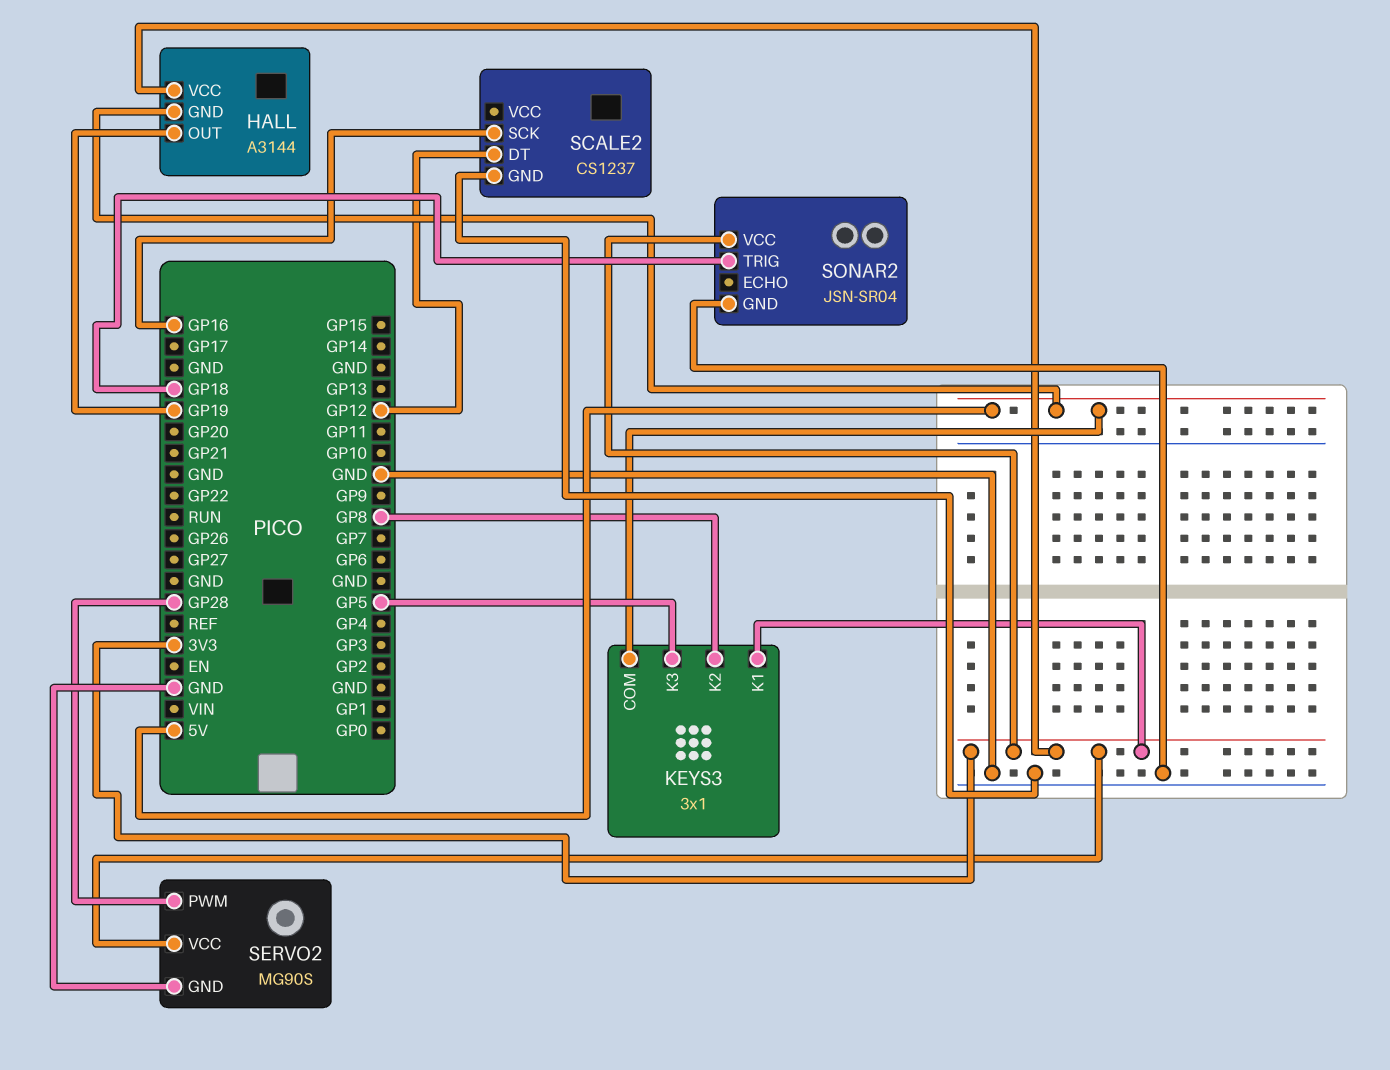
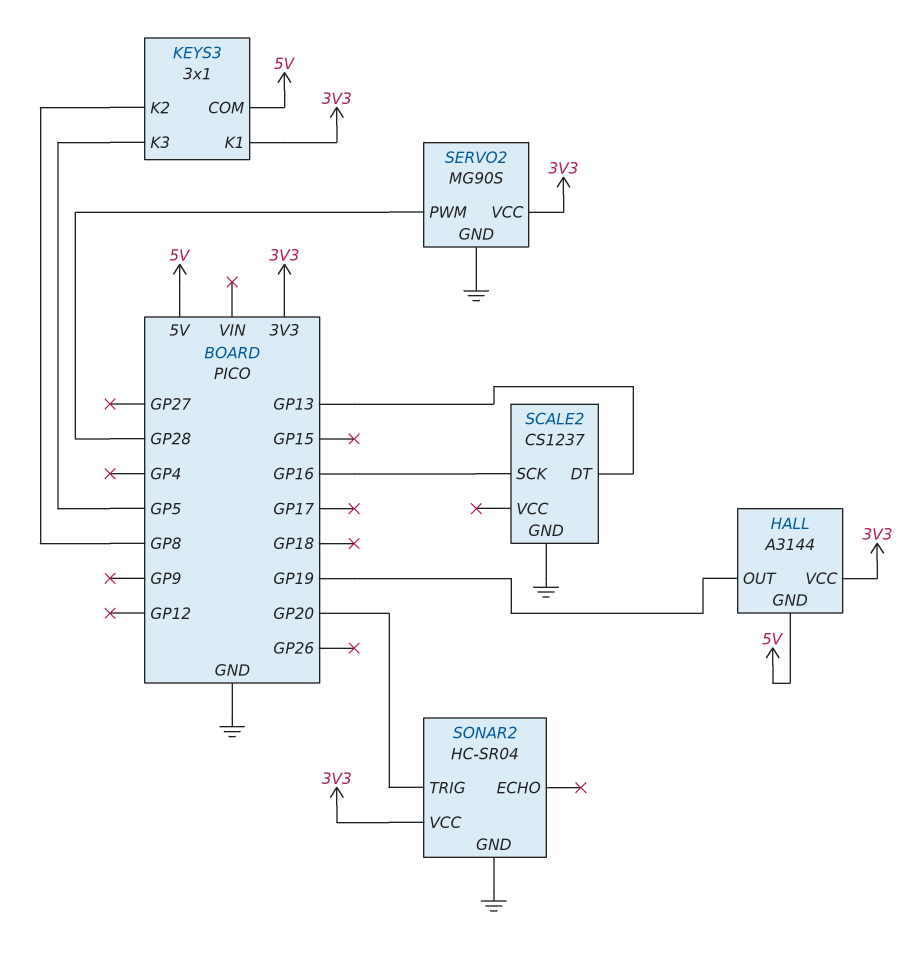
SCALE2 pin DT: GP12 -> GP13
SONAR2: JSN-SR04 -> HC-SR04
SONAR2 pin TRIG: GP18 -> GP20

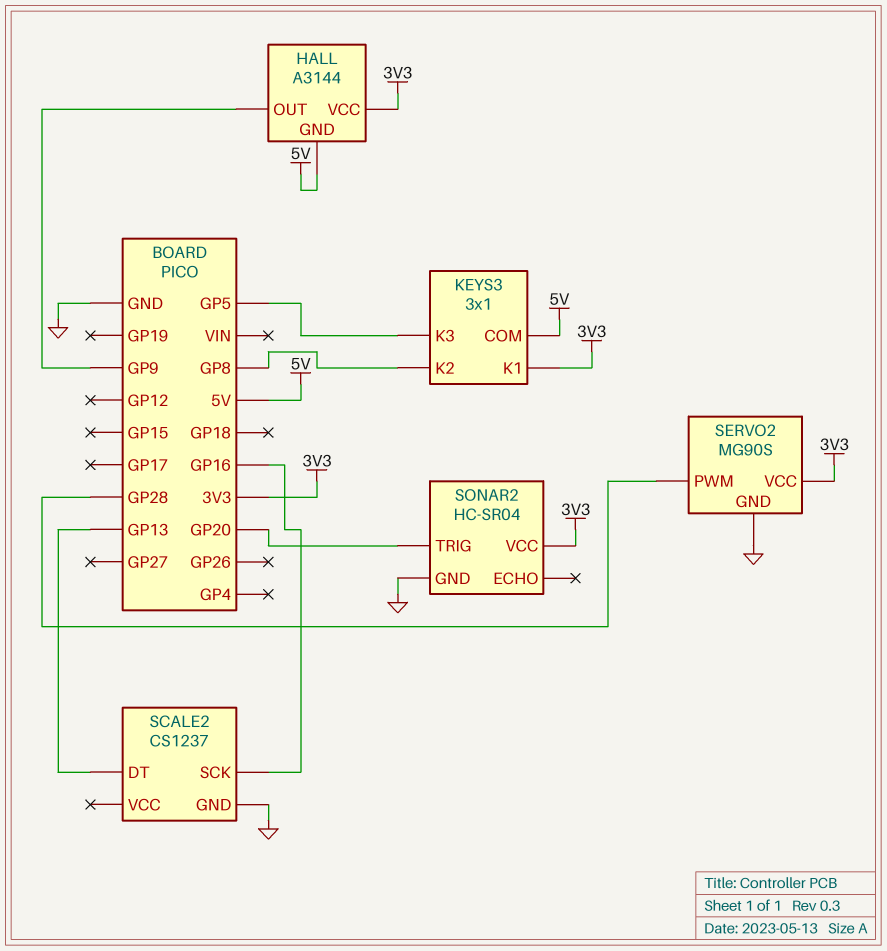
HALL pin OUT: GP19 -> GP9

